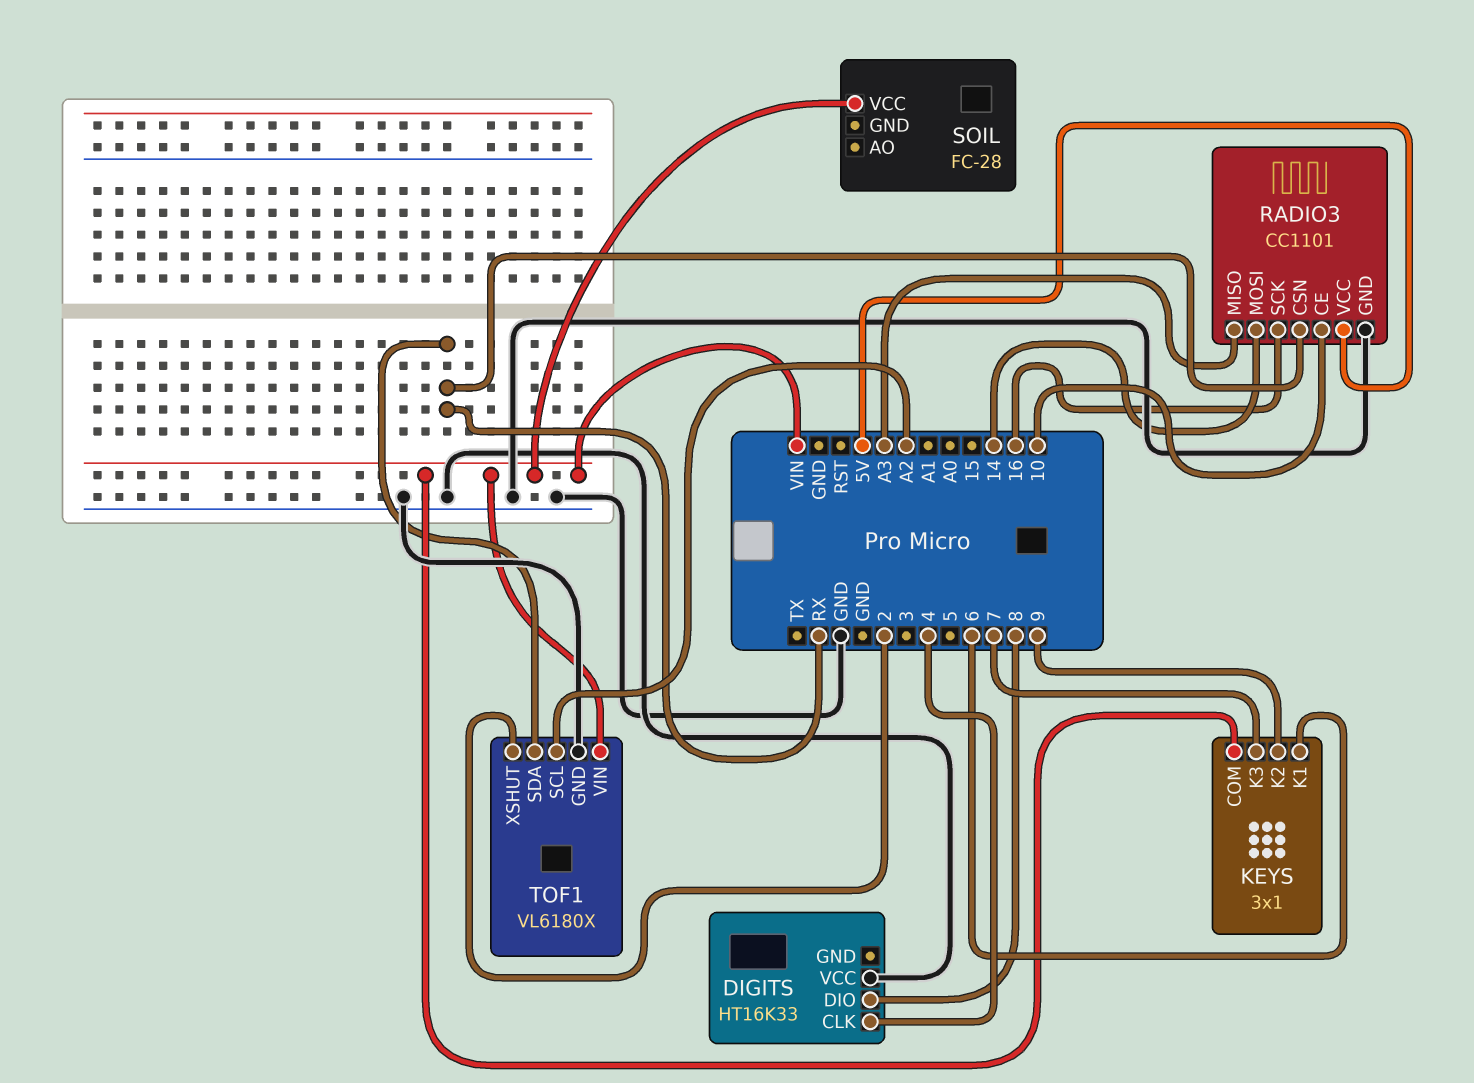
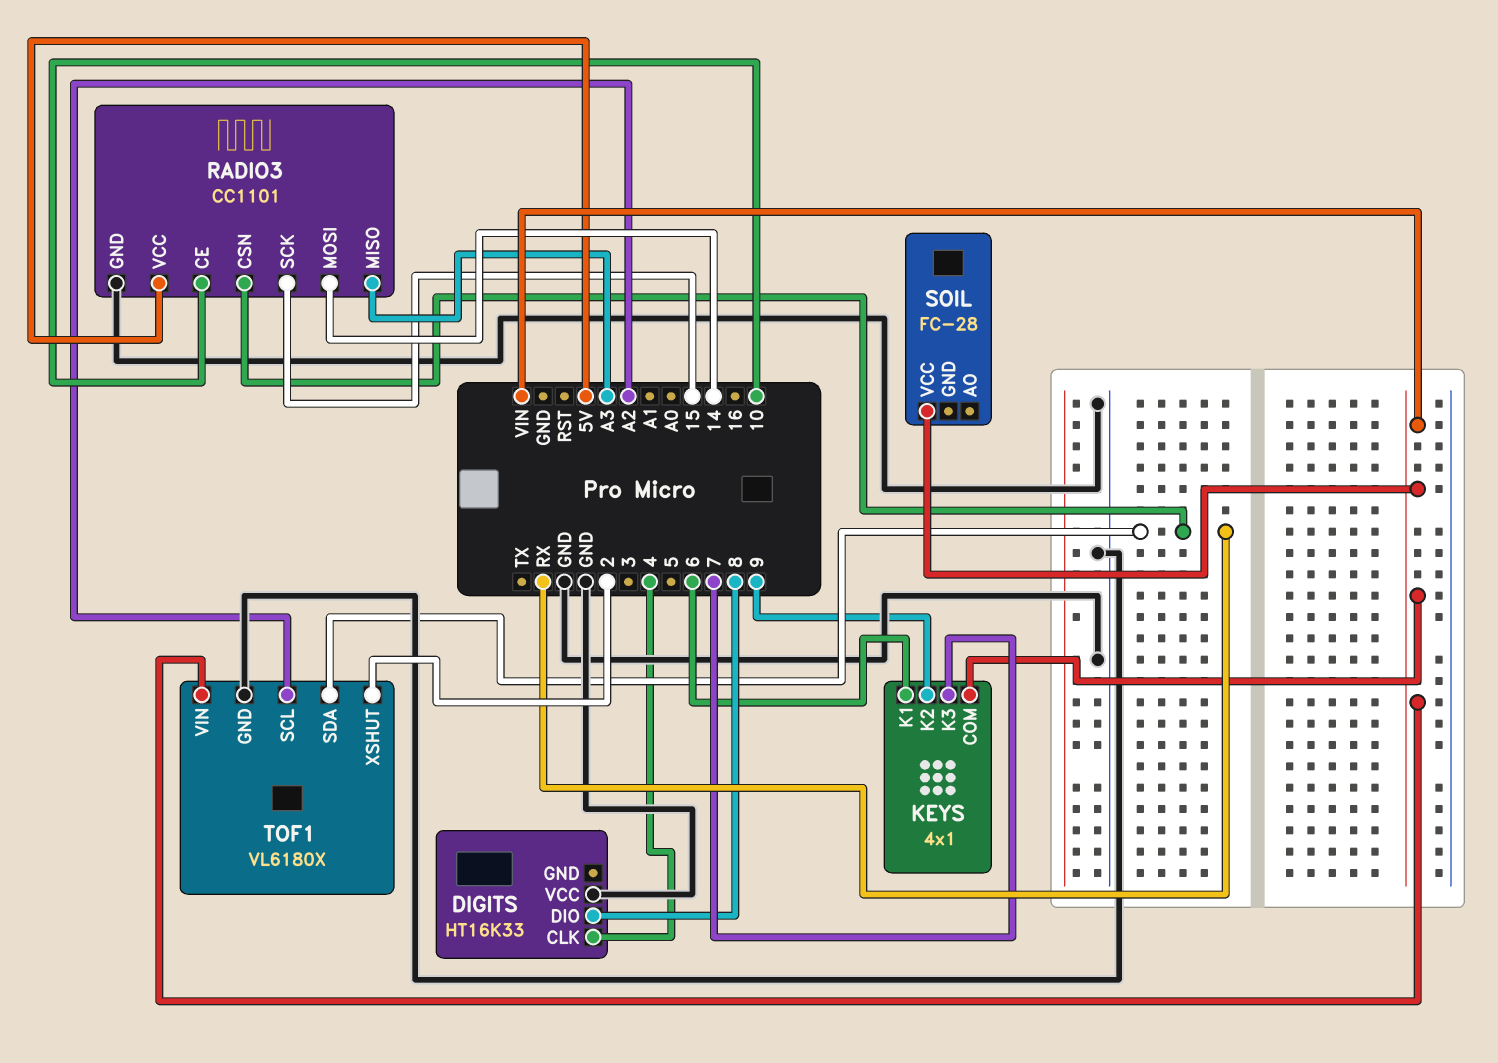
KEYS: 3x1 -> 4x1
RADIO3 pin SCK: 16 -> 15

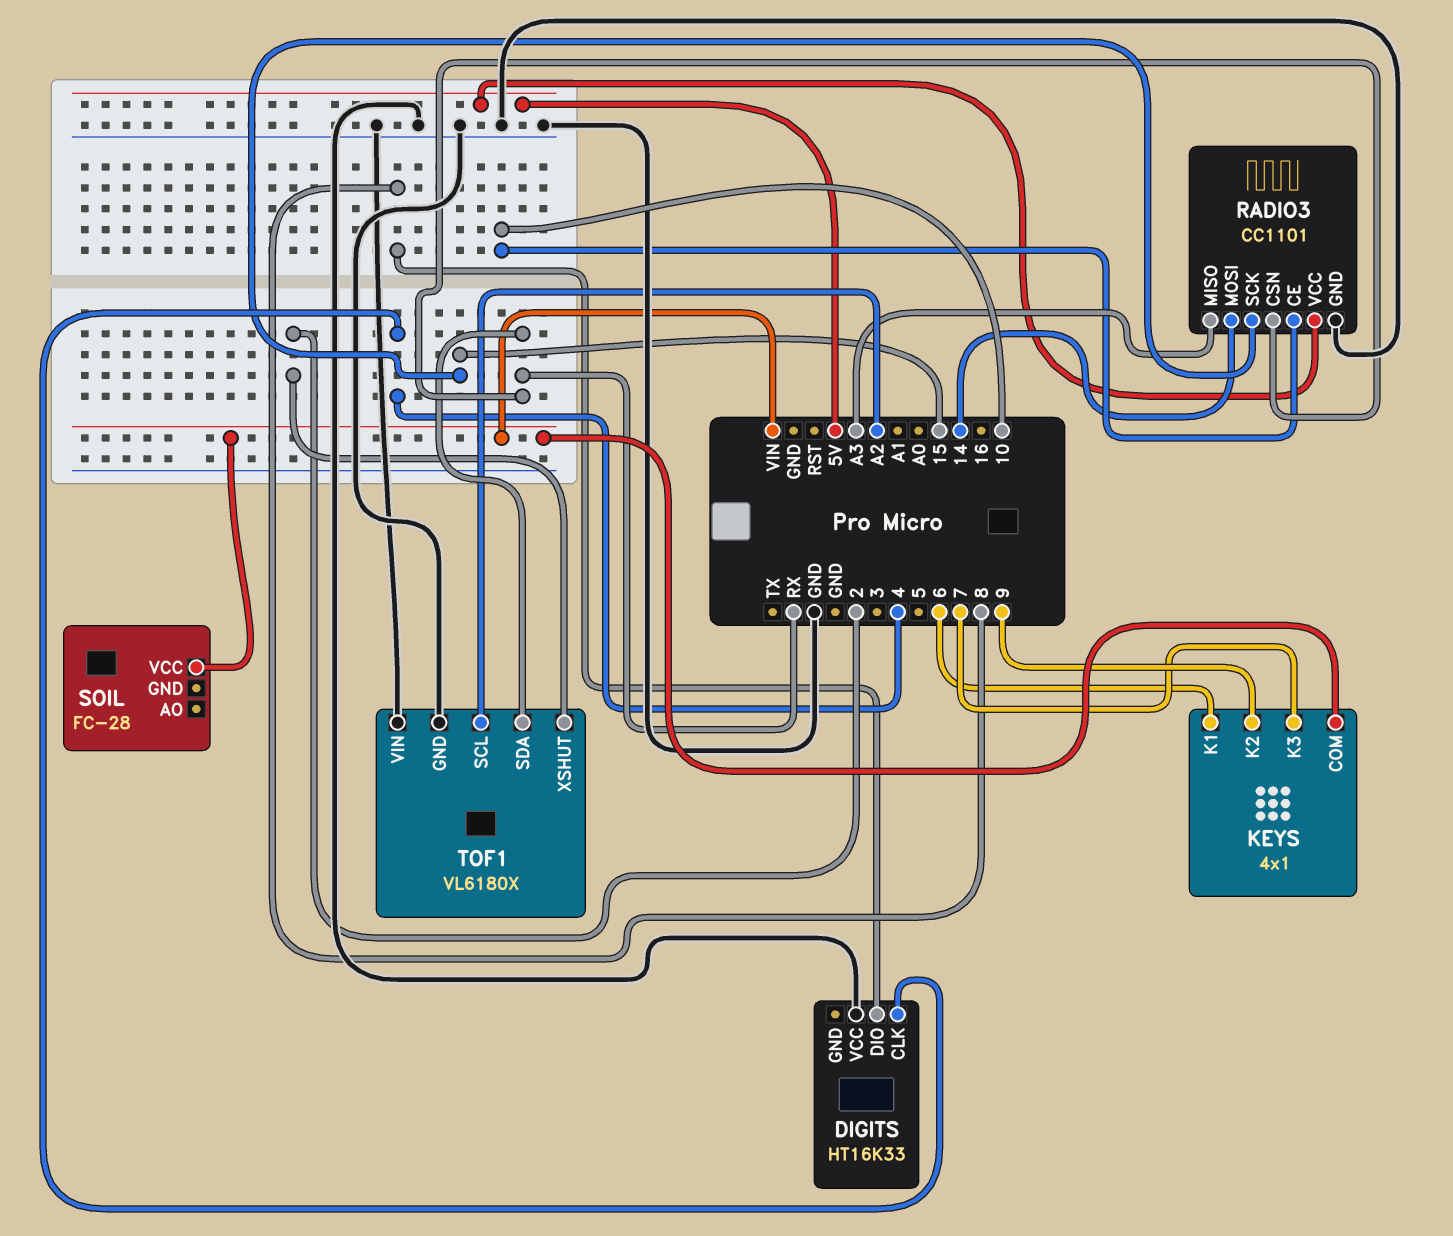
TOF1 pin VIN: VIN -> GND

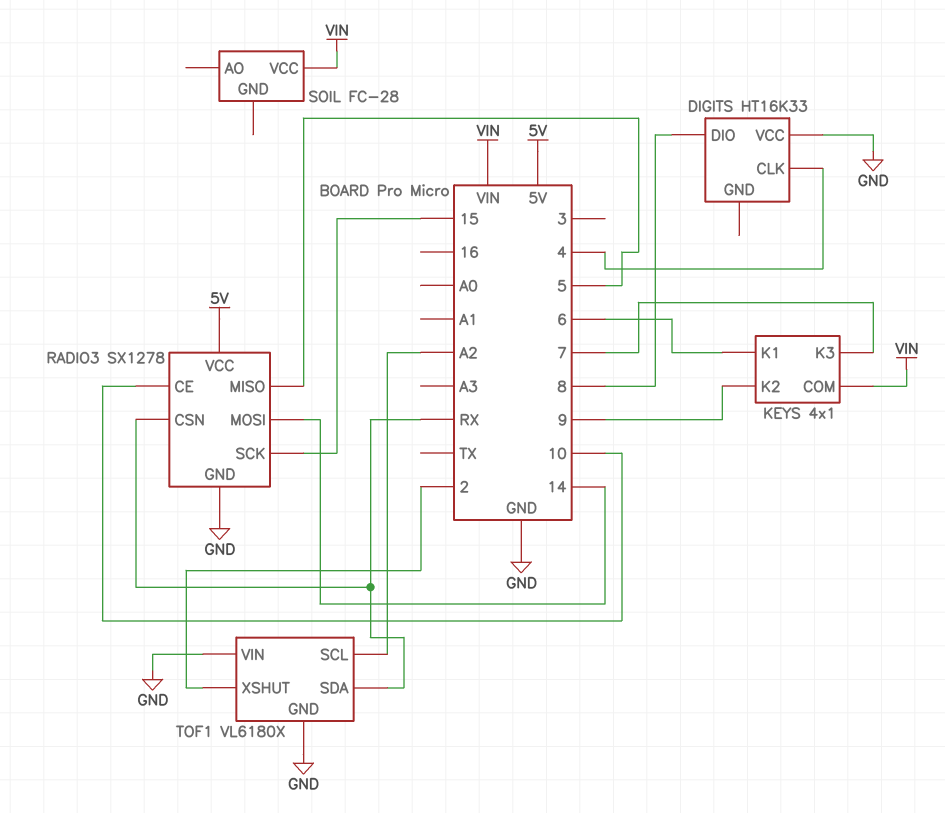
RADIO3: CC1101 -> SX1278
RADIO3 pin MISO: A3 -> 5

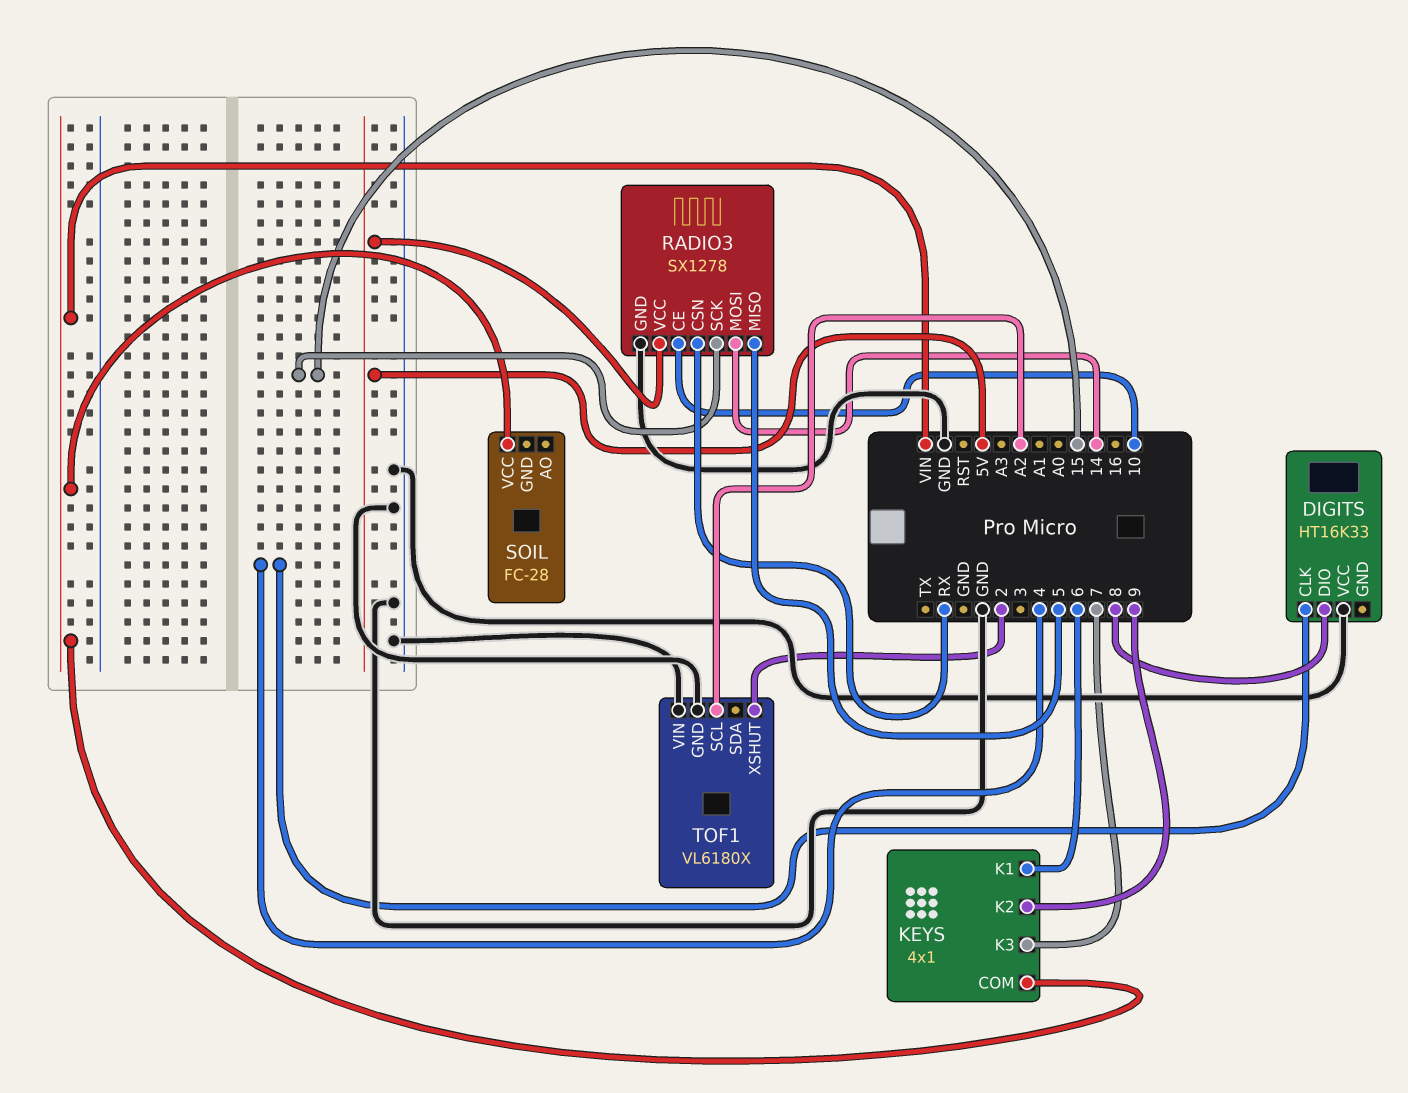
TOF1 pin SDA: RX -> none

